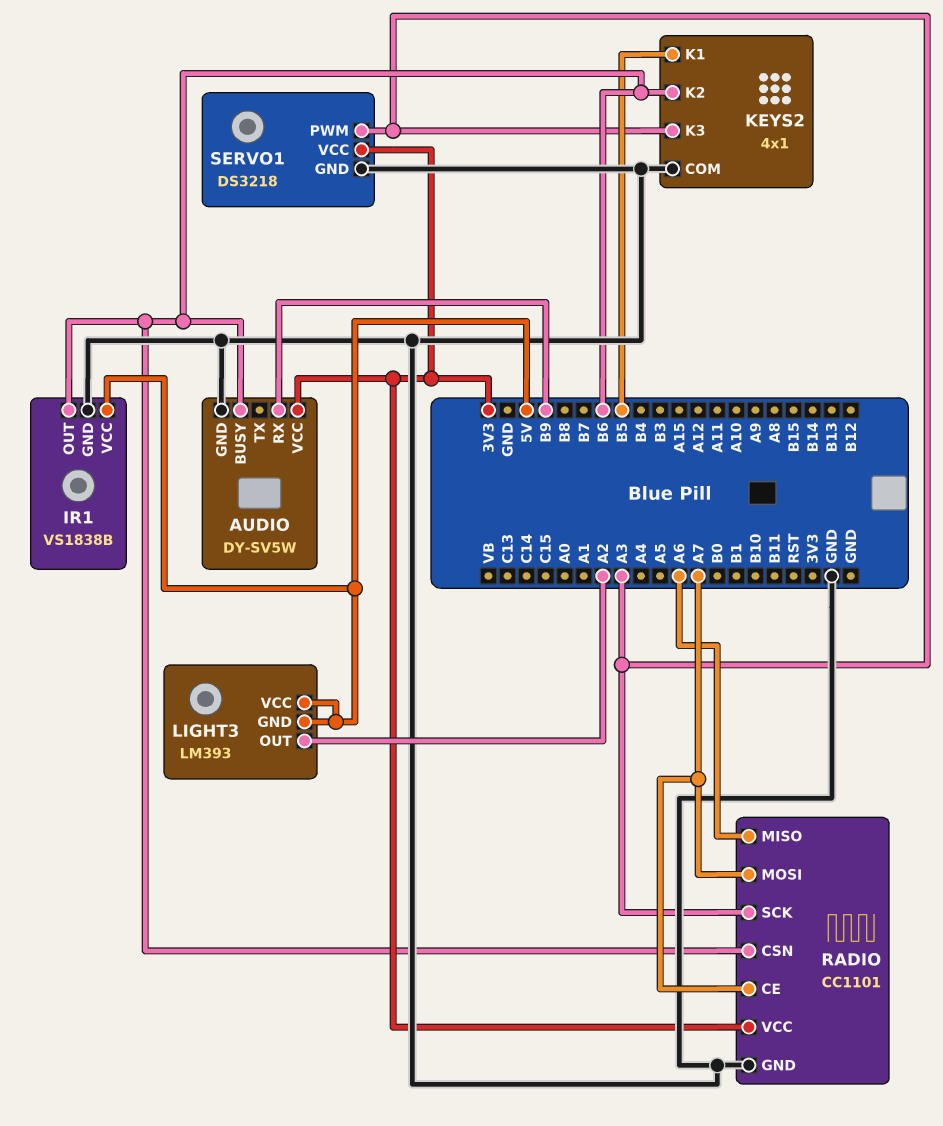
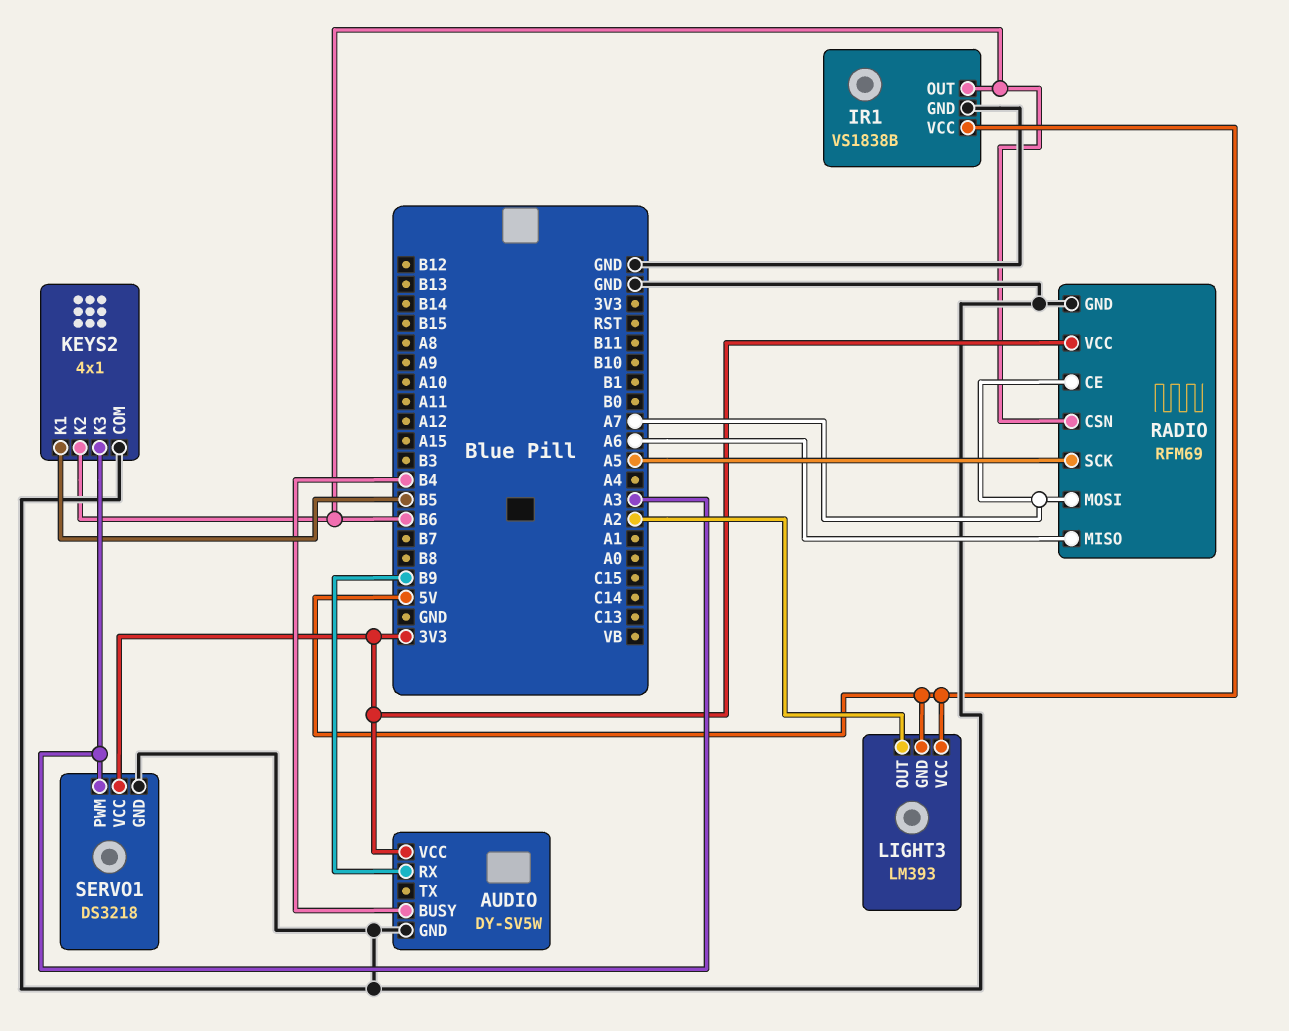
AUDIO pin BUSY: B6 -> B4
RADIO: CC1101 -> RFM69
RADIO pin SCK: A3 -> A5

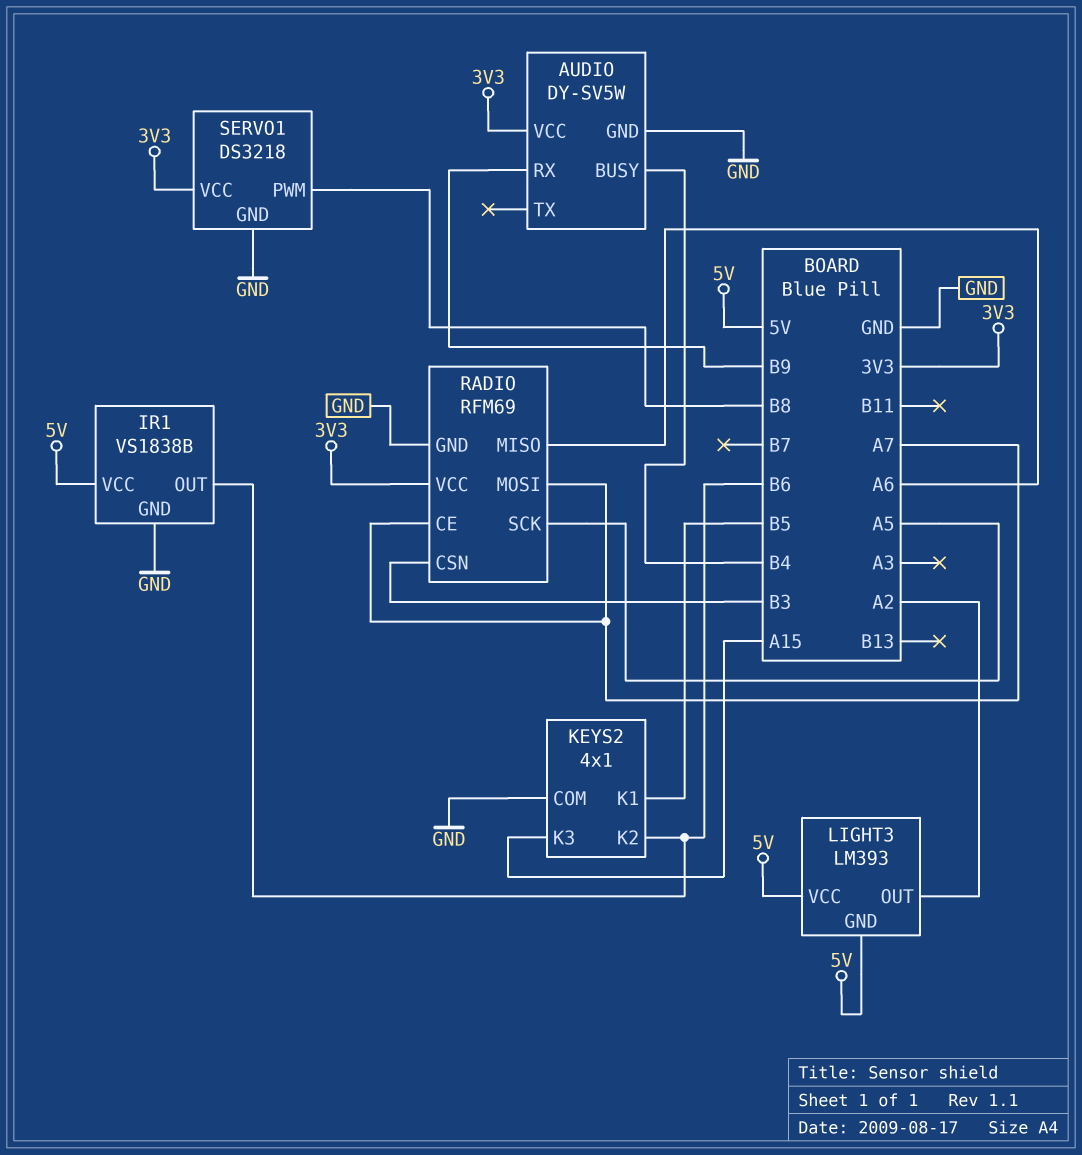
KEYS2 pin K3: A3 -> A15
RADIO pin CSN: B6 -> B3
SERVO1 pin PWM: A3 -> B8

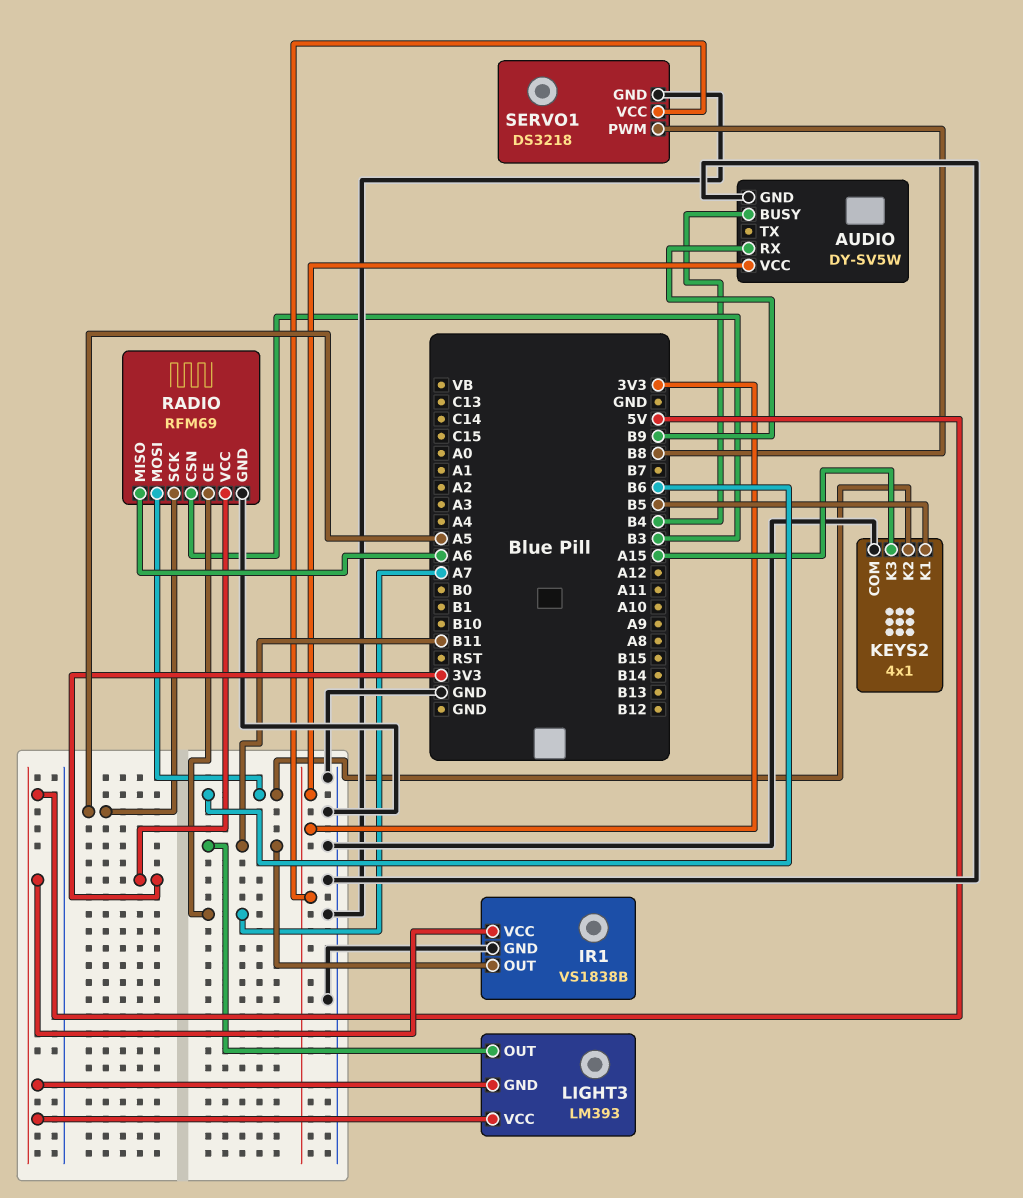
IR1 pin OUT: B6 -> B11
LIGHT3 pin OUT: A2 -> B11
RADIO pin MOSI: A7 -> B6

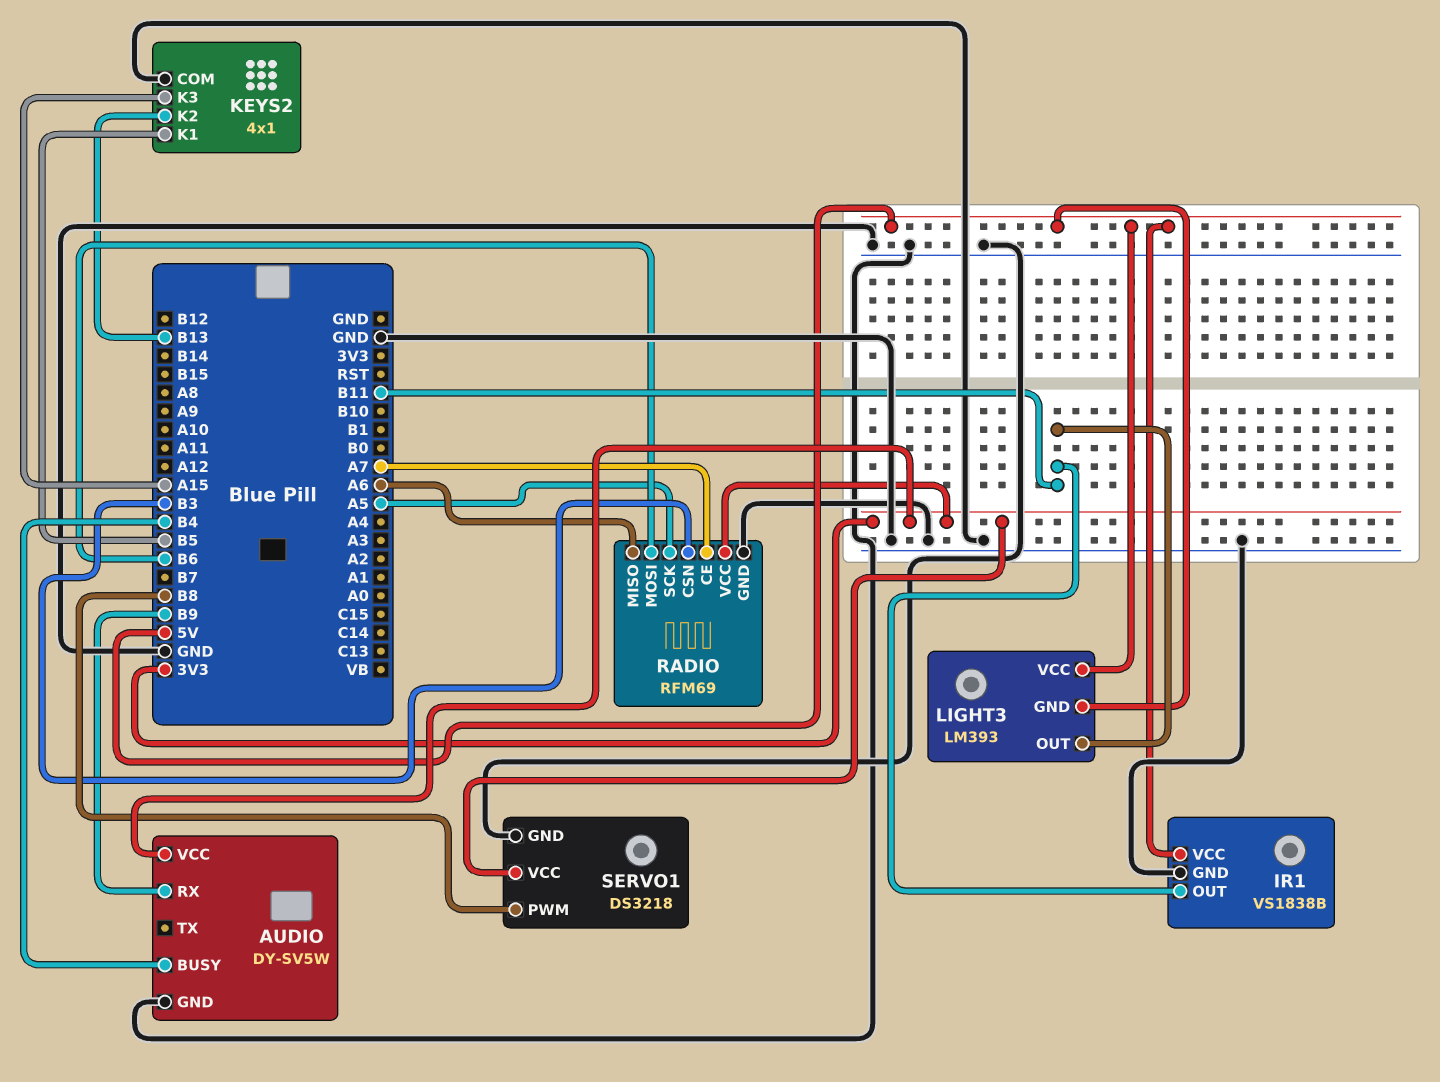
KEYS2 pin K2: B6 -> B13

